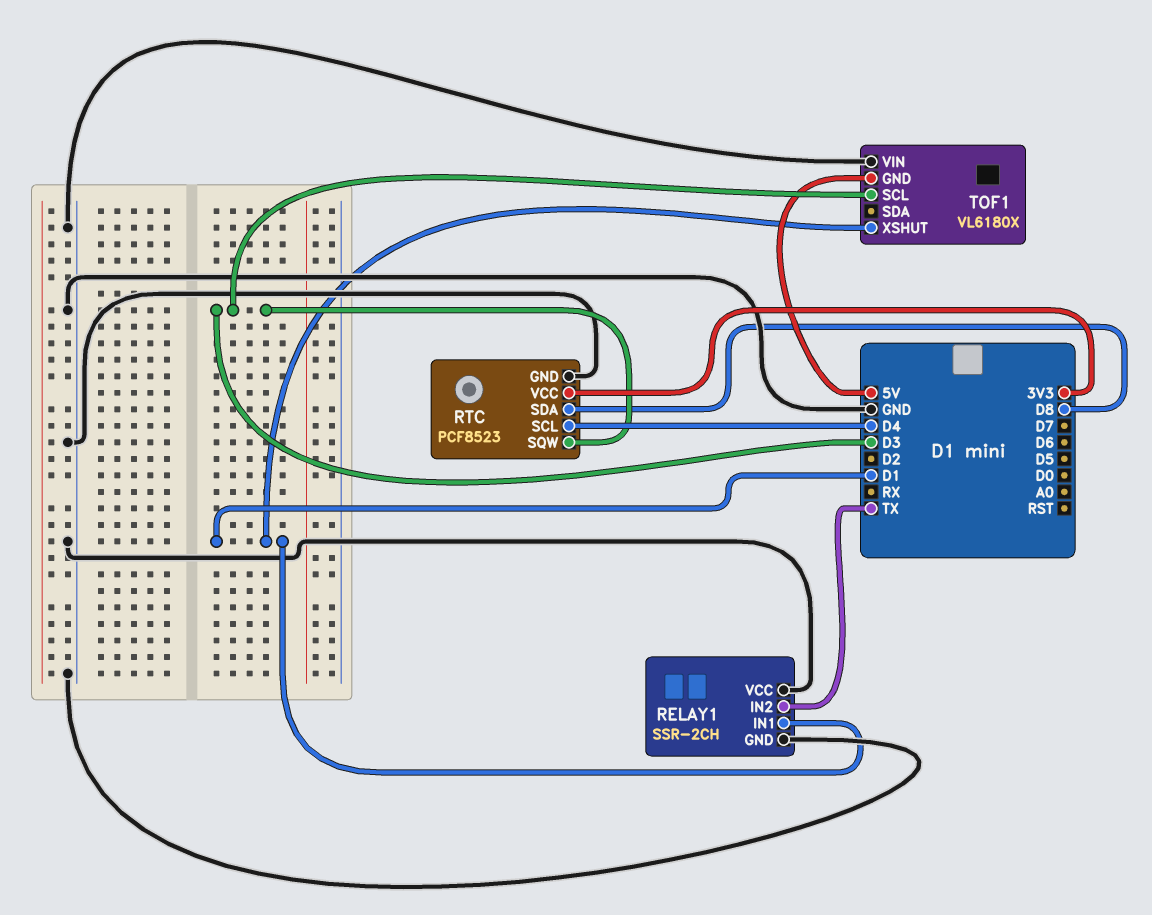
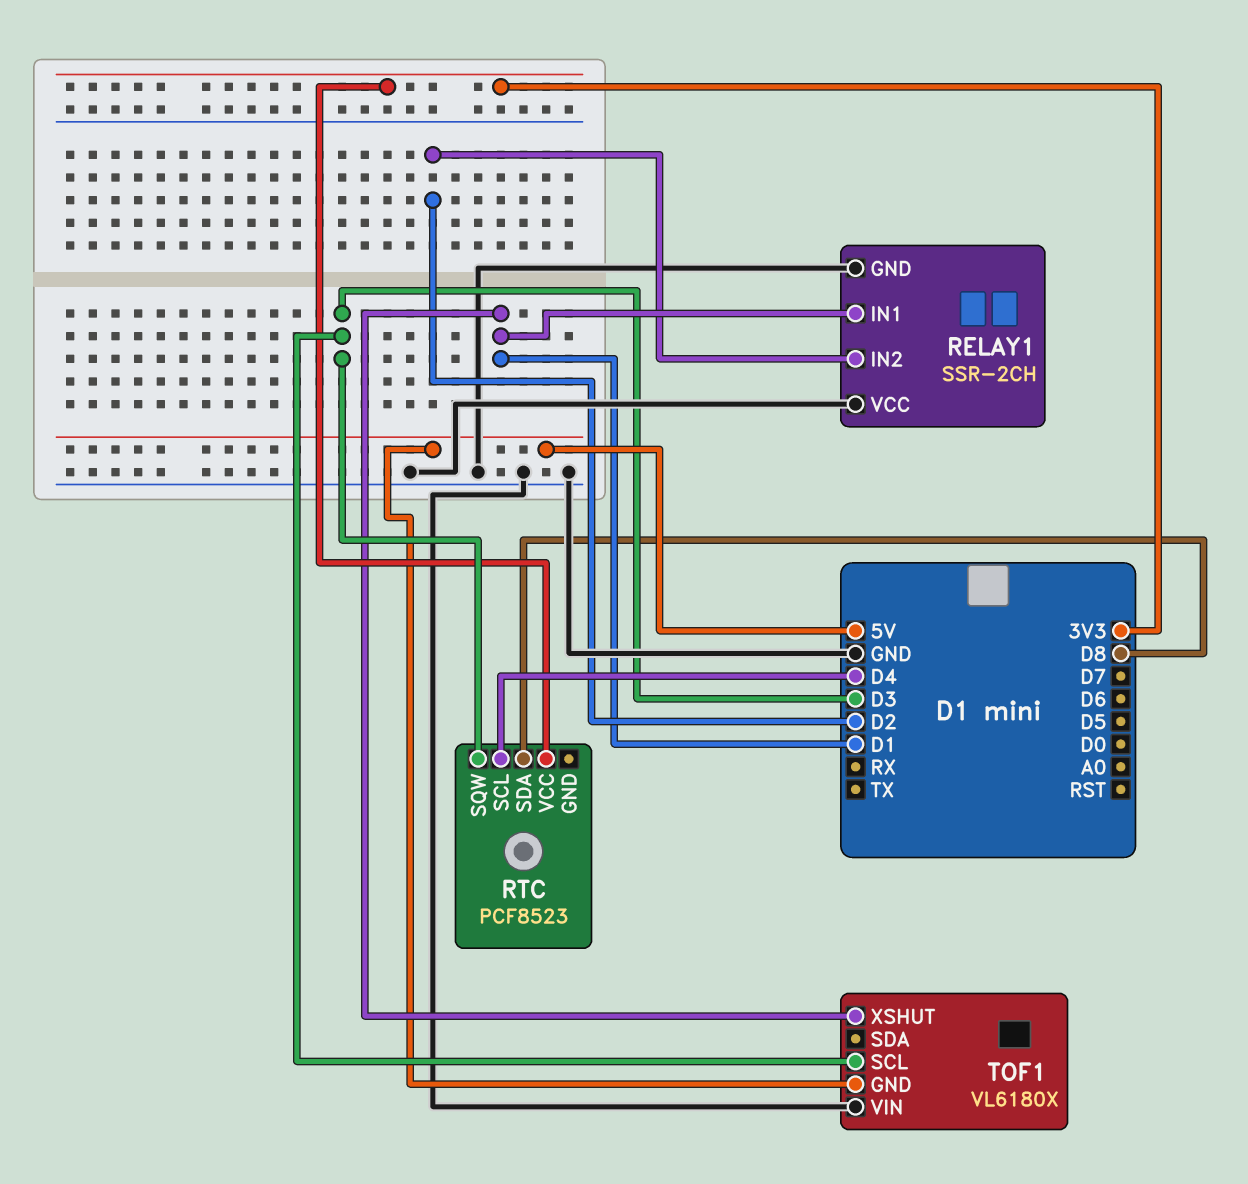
RELAY1 pin IN2: TX -> D2
RTC pin GND: GND -> none

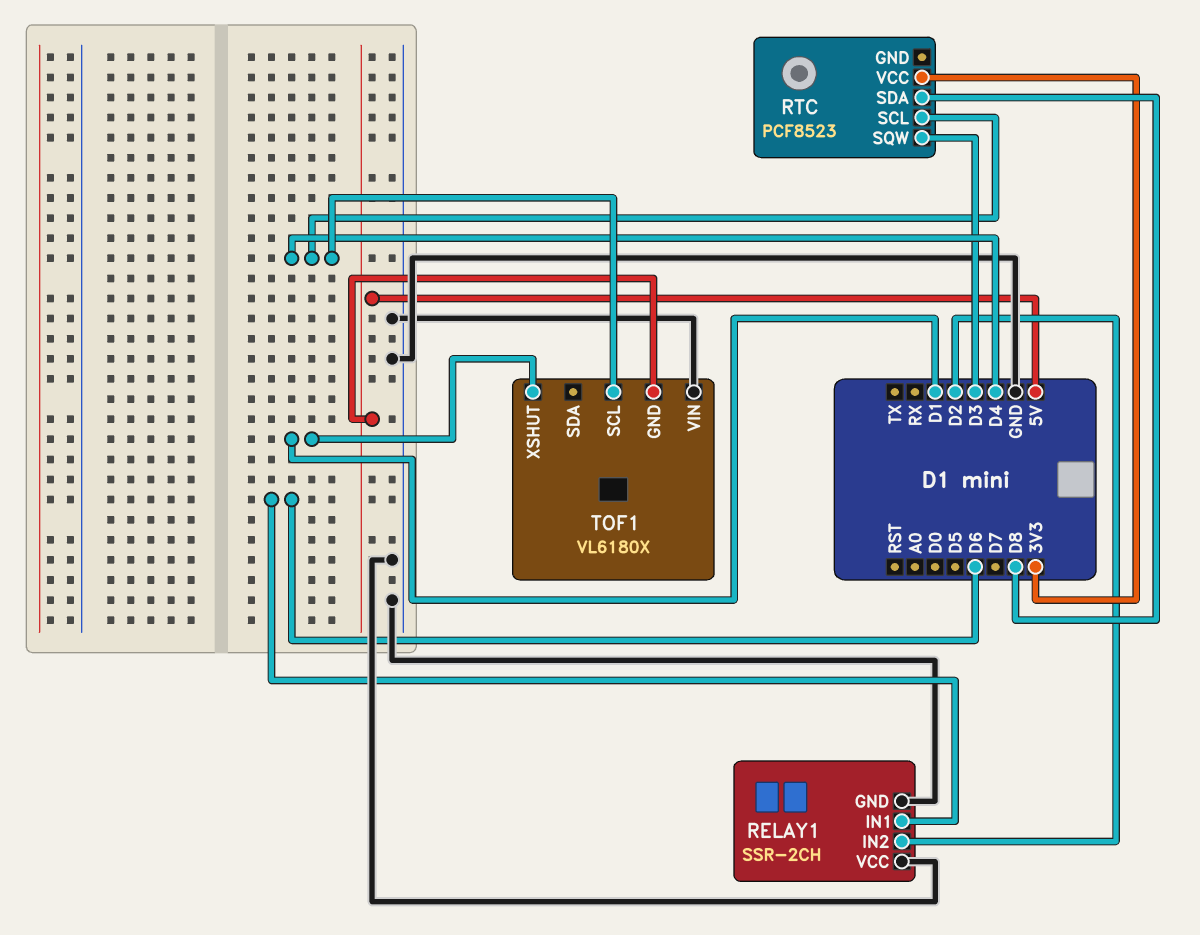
RELAY1 pin IN1: D1 -> D6
TOF1 pin SCL: D3 -> D4

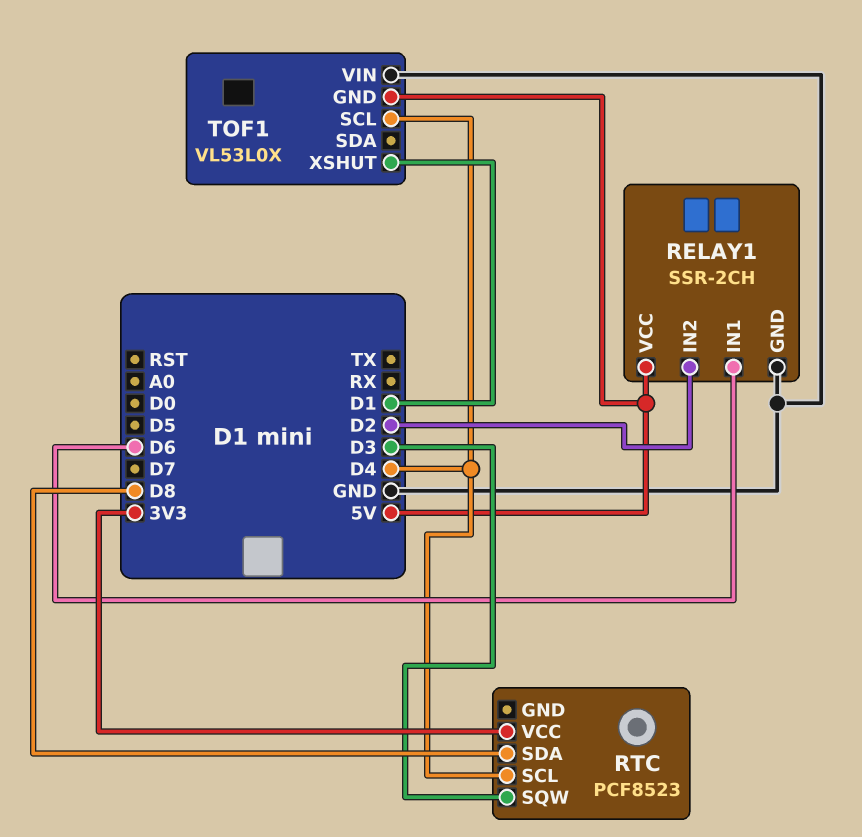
RELAY1 pin VCC: GND -> 5V
TOF1: VL6180X -> VL53L0X

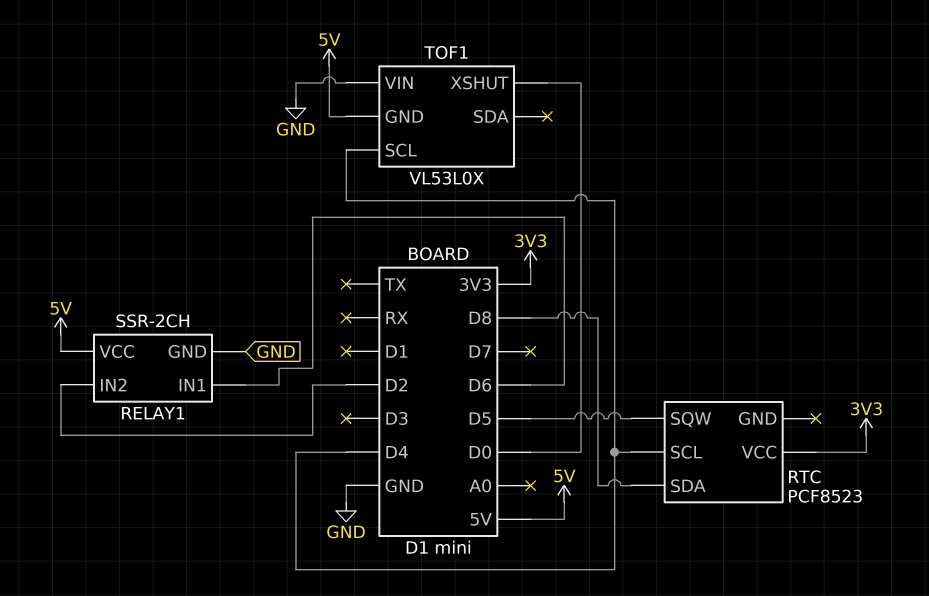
RTC pin SQW: D3 -> D5
TOF1 pin XSHUT: D1 -> D0

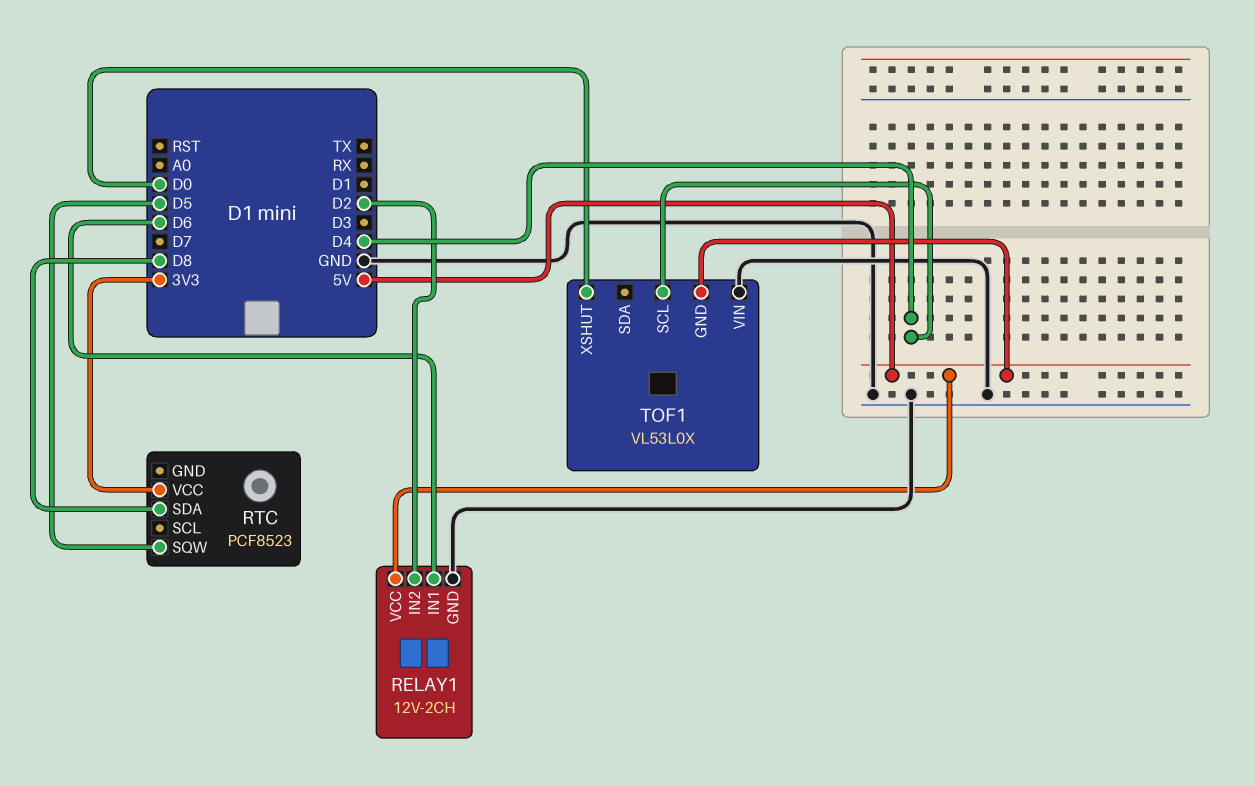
RELAY1: SSR-2CH -> 12V-2CH
RTC pin SCL: D4 -> none

